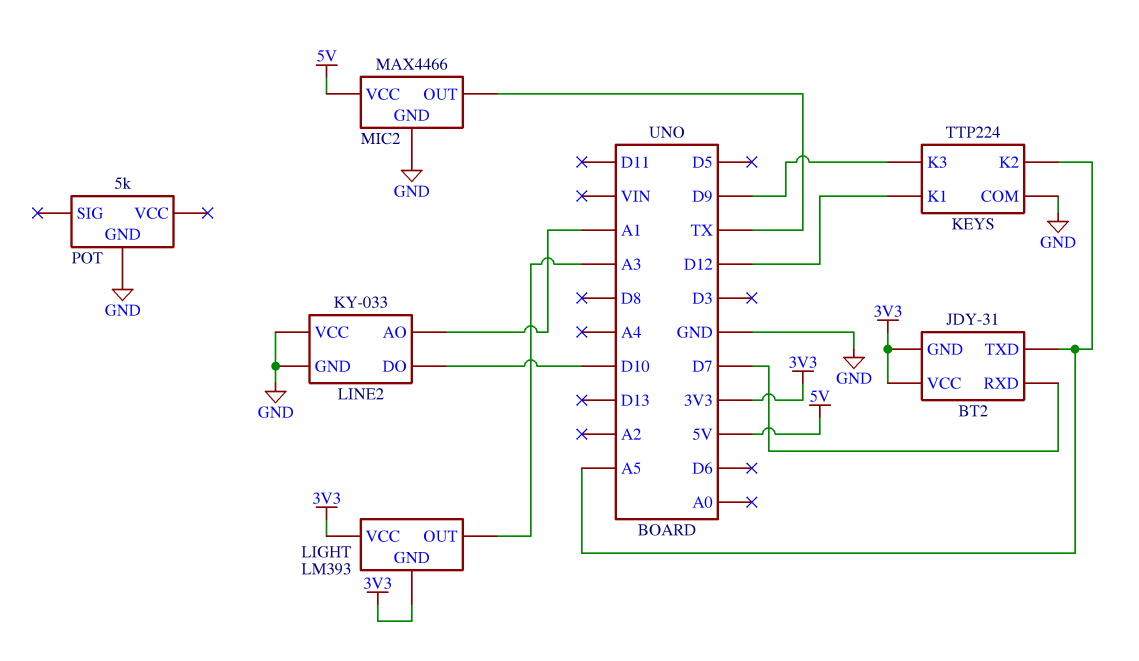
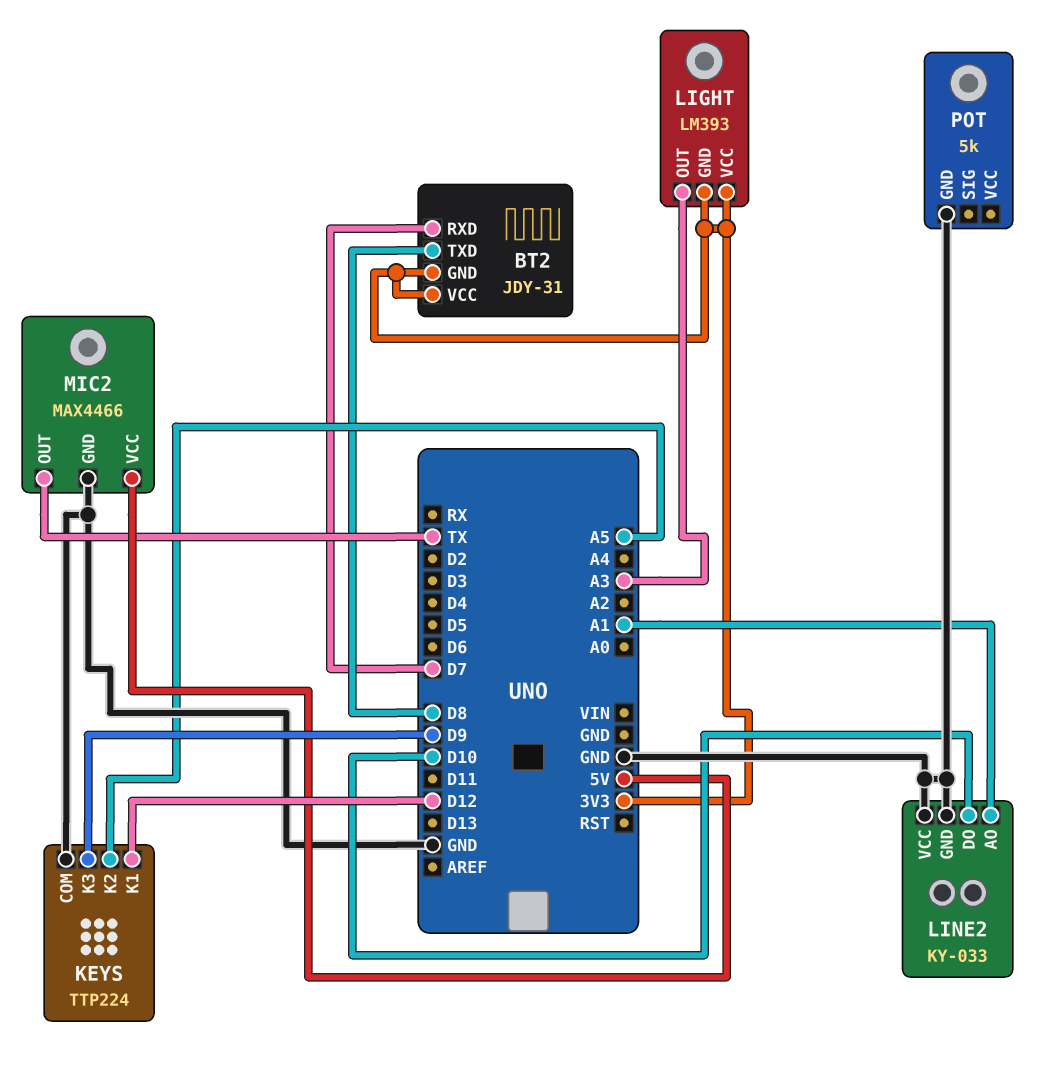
BT2 pin TXD: A5 -> D8

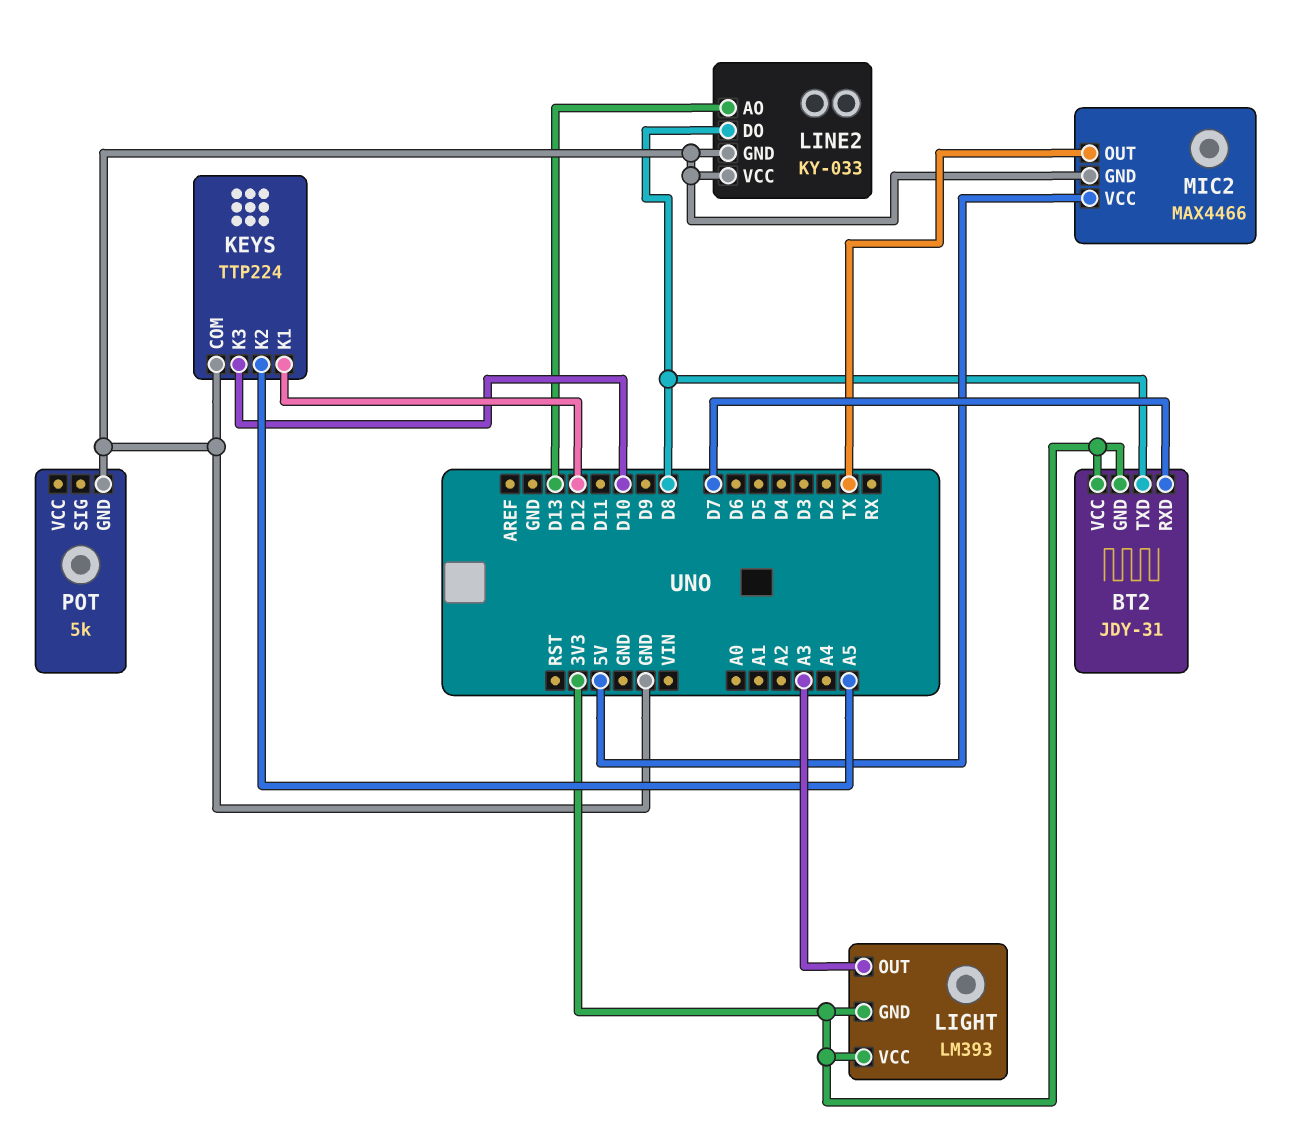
KEYS pin K3: D9 -> D10
LINE2 pin AO: A1 -> D13
LINE2 pin DO: D10 -> D8

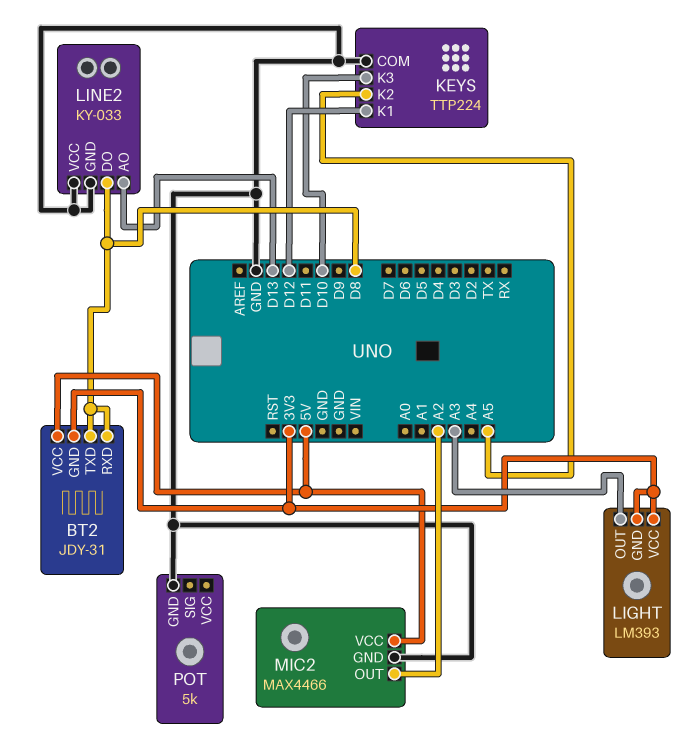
BT2 pin RXD: D7 -> D8
BT2 pin VCC: 3V3 -> 5V
MIC2 pin OUT: TX -> A2

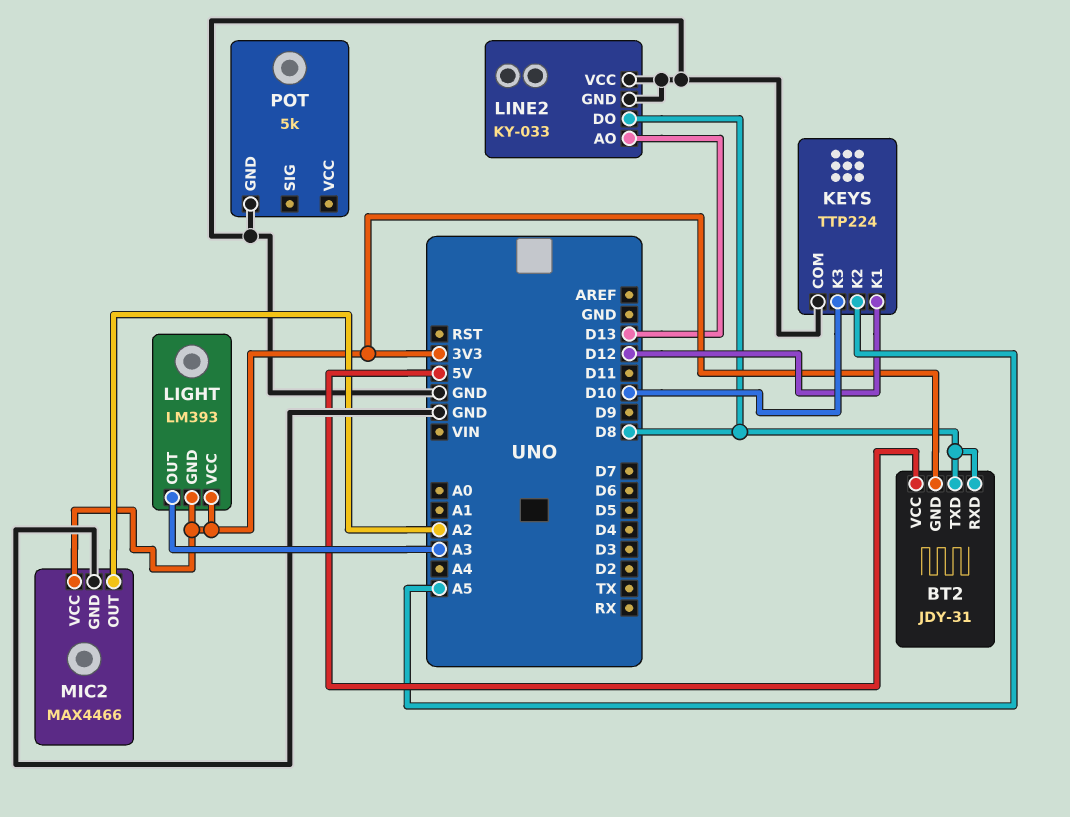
MIC2 pin VCC: 5V -> 3V3

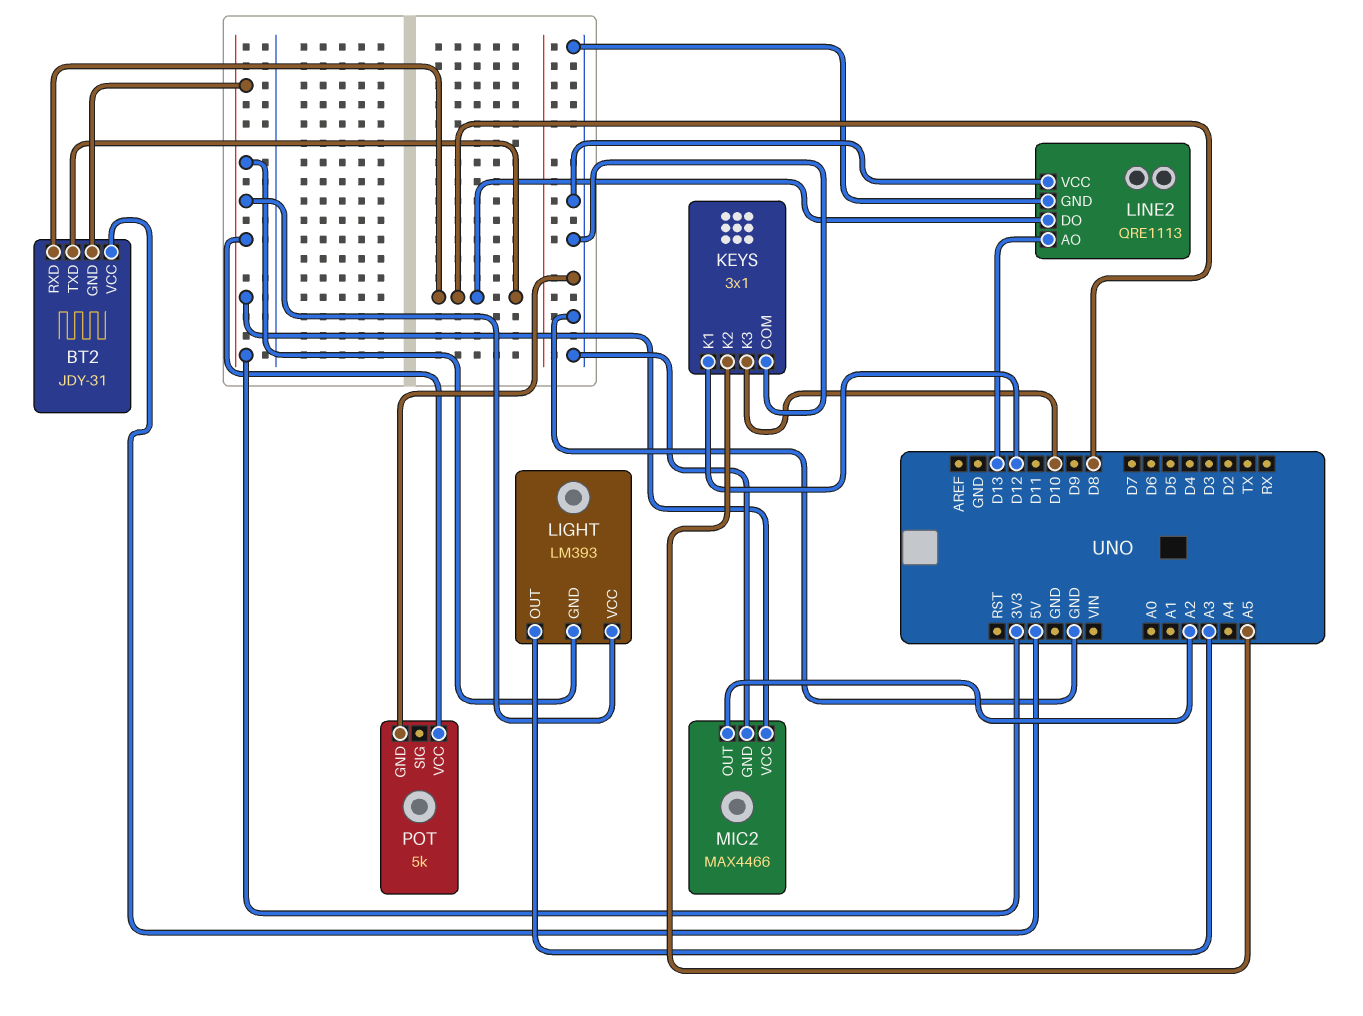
KEYS: TTP224 -> 3x1
LINE2: KY-033 -> QRE1113
POT pin VCC: none -> 3V3

